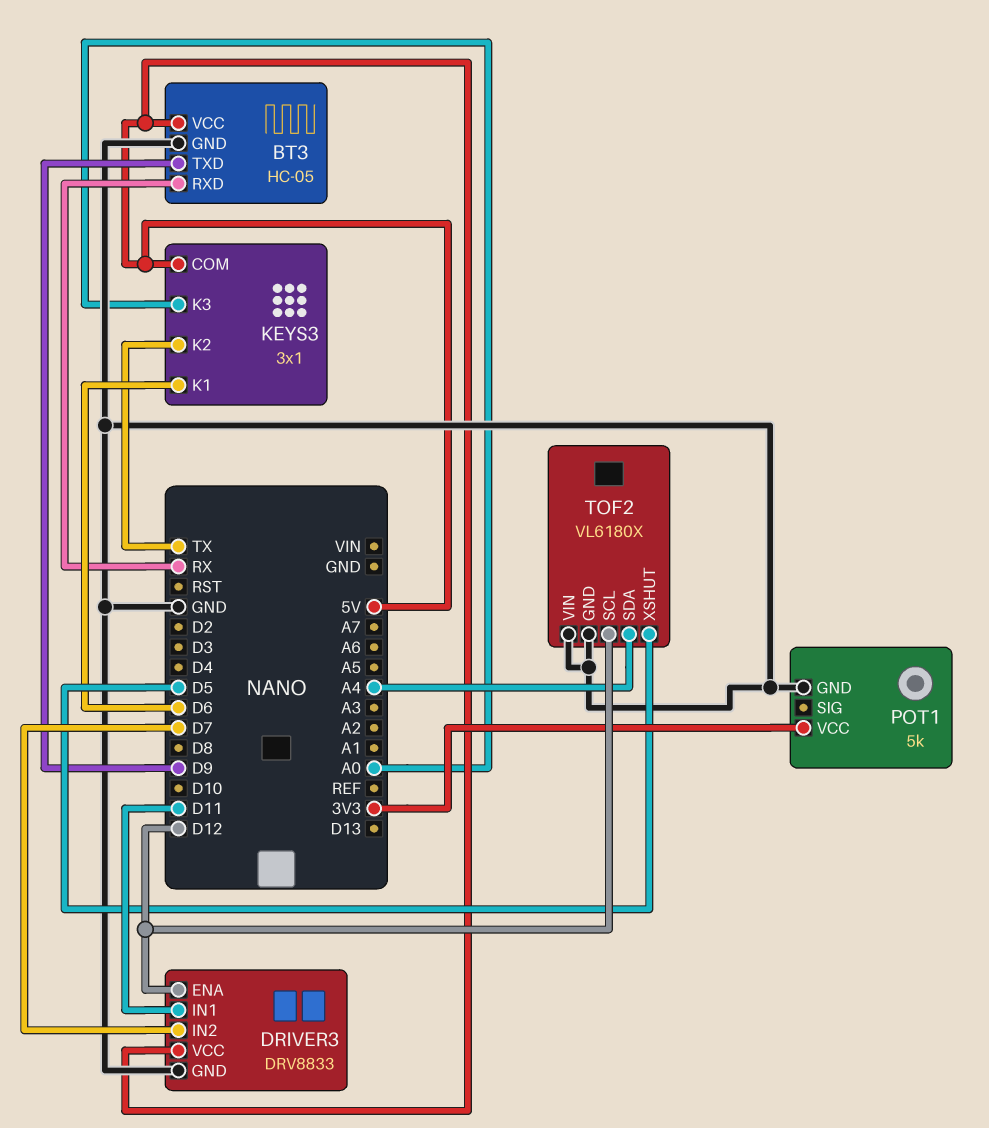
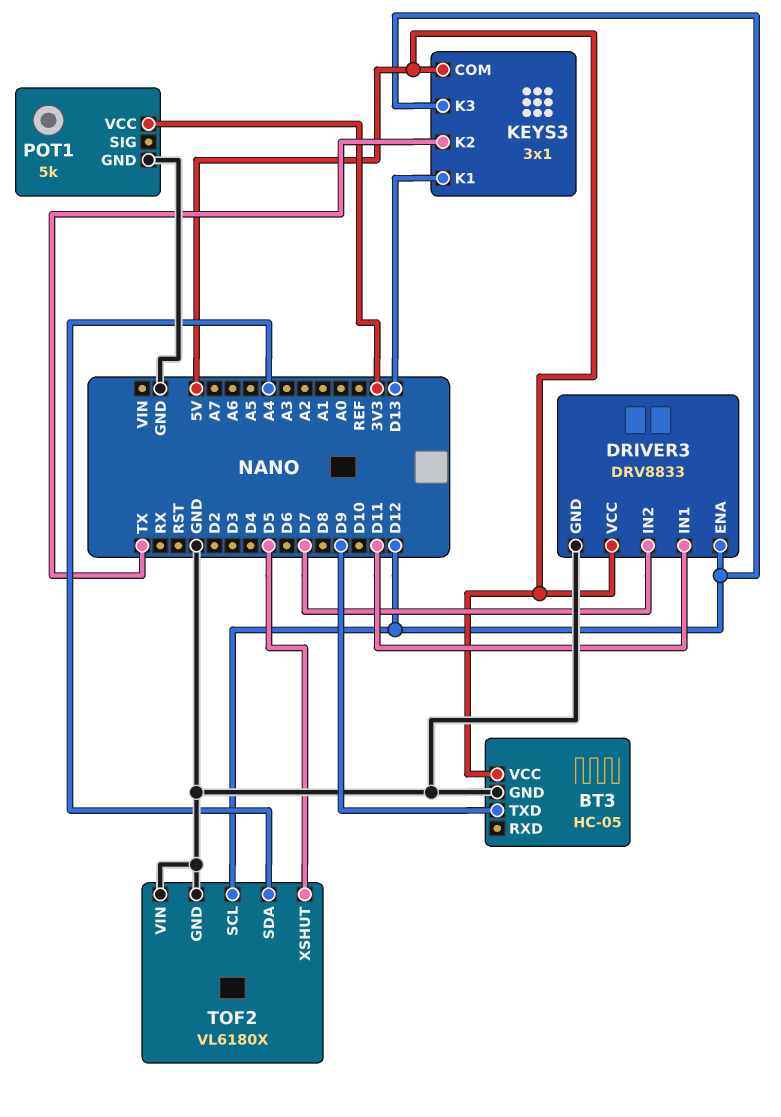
BT3 pin RXD: RX -> none
KEYS3 pin K1: D6 -> D13
KEYS3 pin K3: A0 -> D12

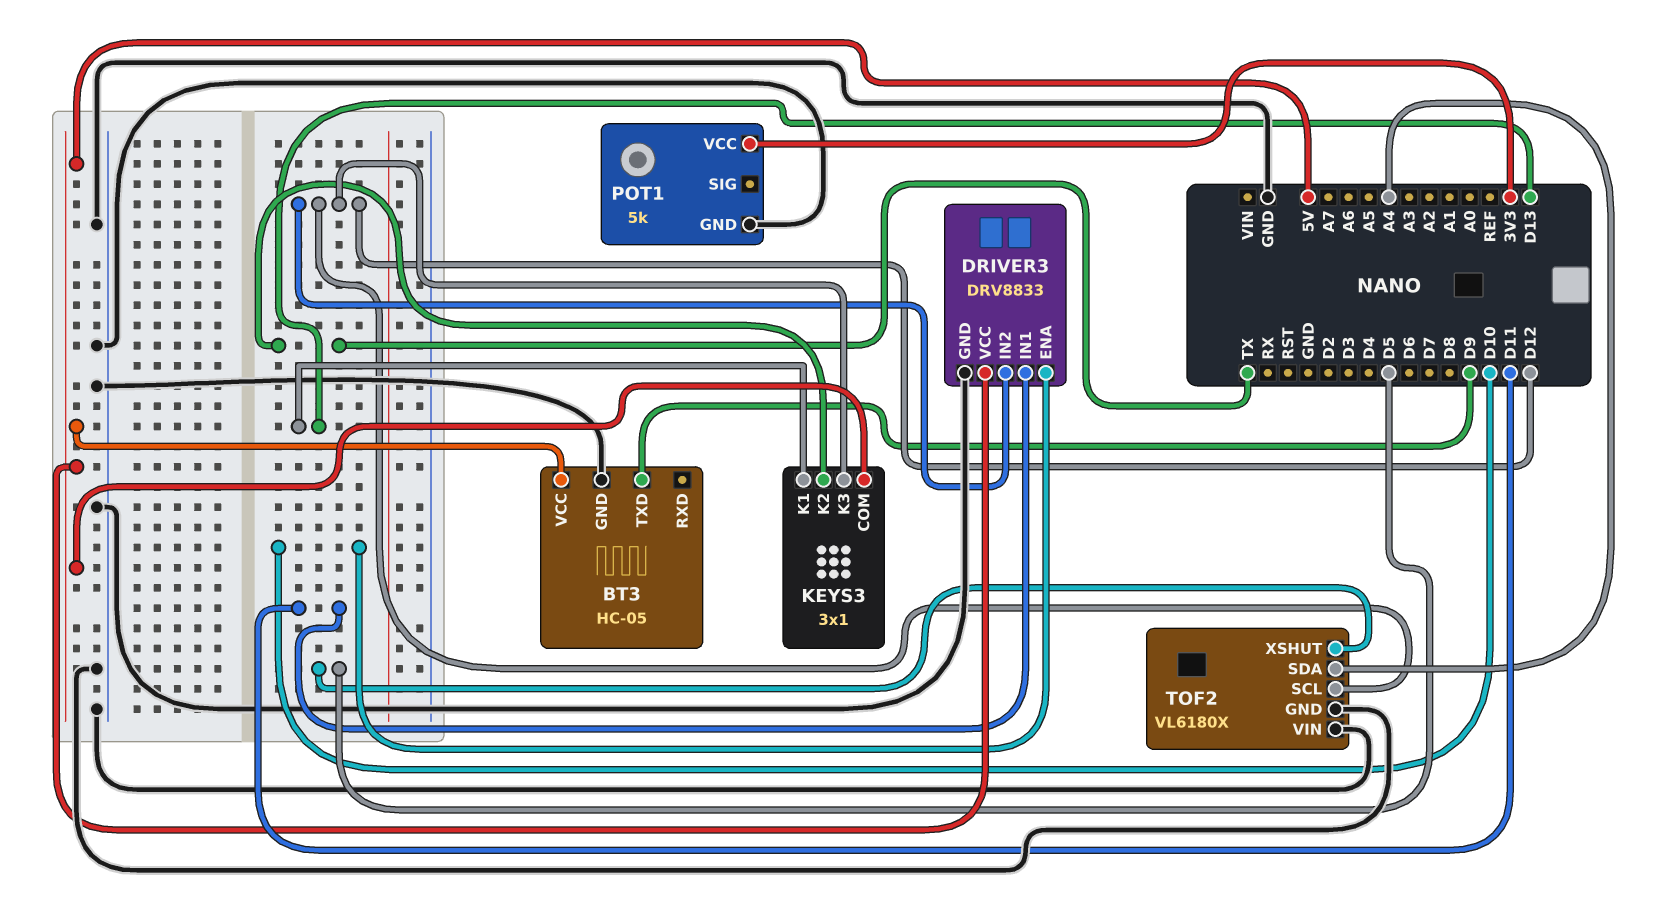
DRIVER3 pin ENA: D12 -> D10
DRIVER3 pin IN2: D7 -> D12

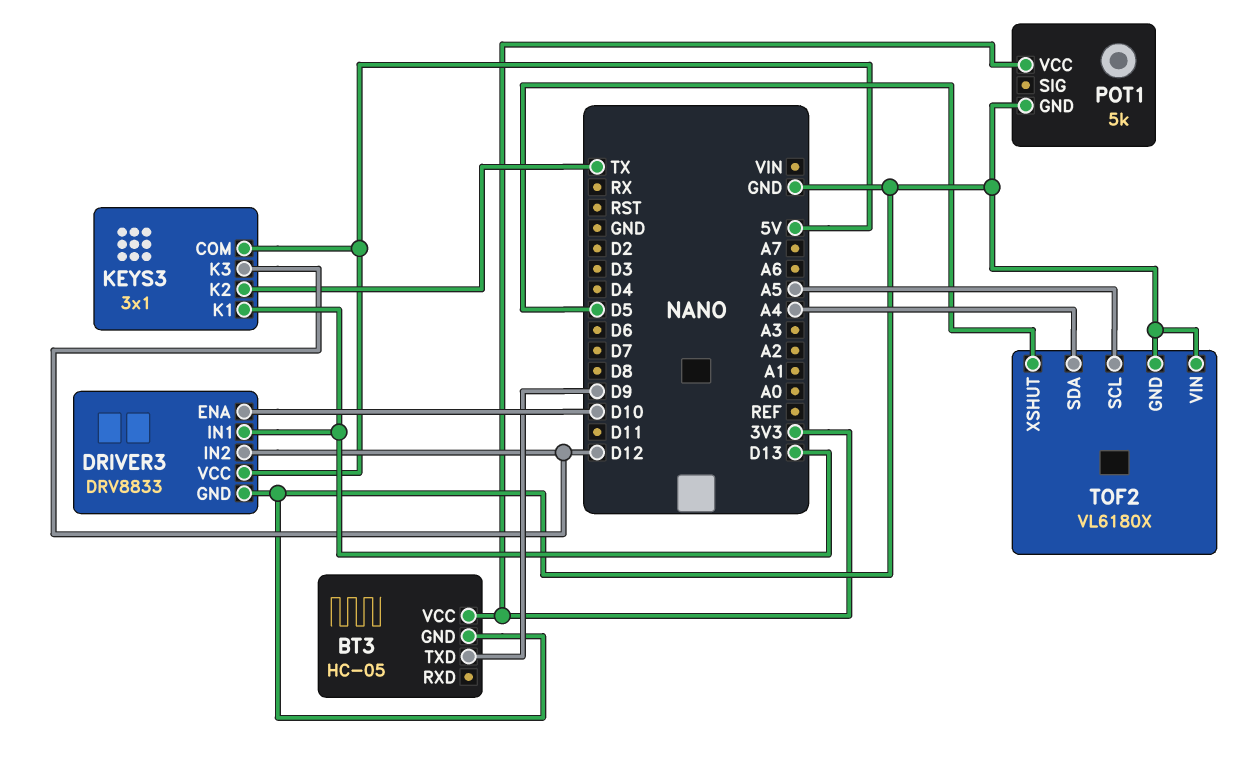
BT3 pin VCC: 5V -> 3V3
DRIVER3 pin IN1: D11 -> D13
TOF2 pin SCL: D12 -> A5

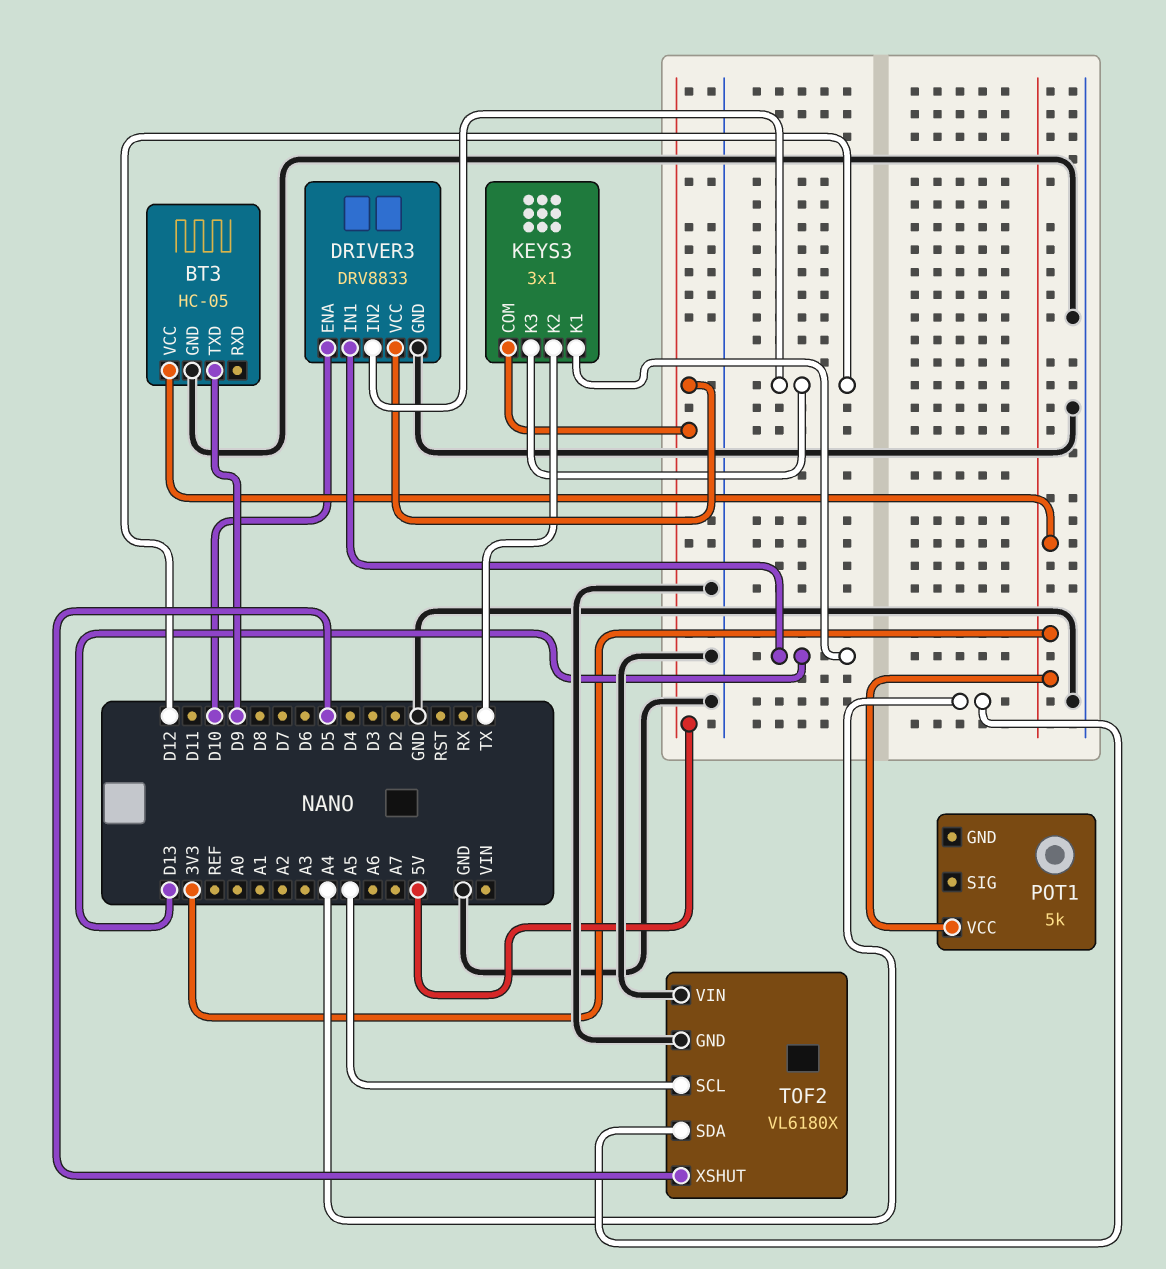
POT1 pin GND: GND -> none

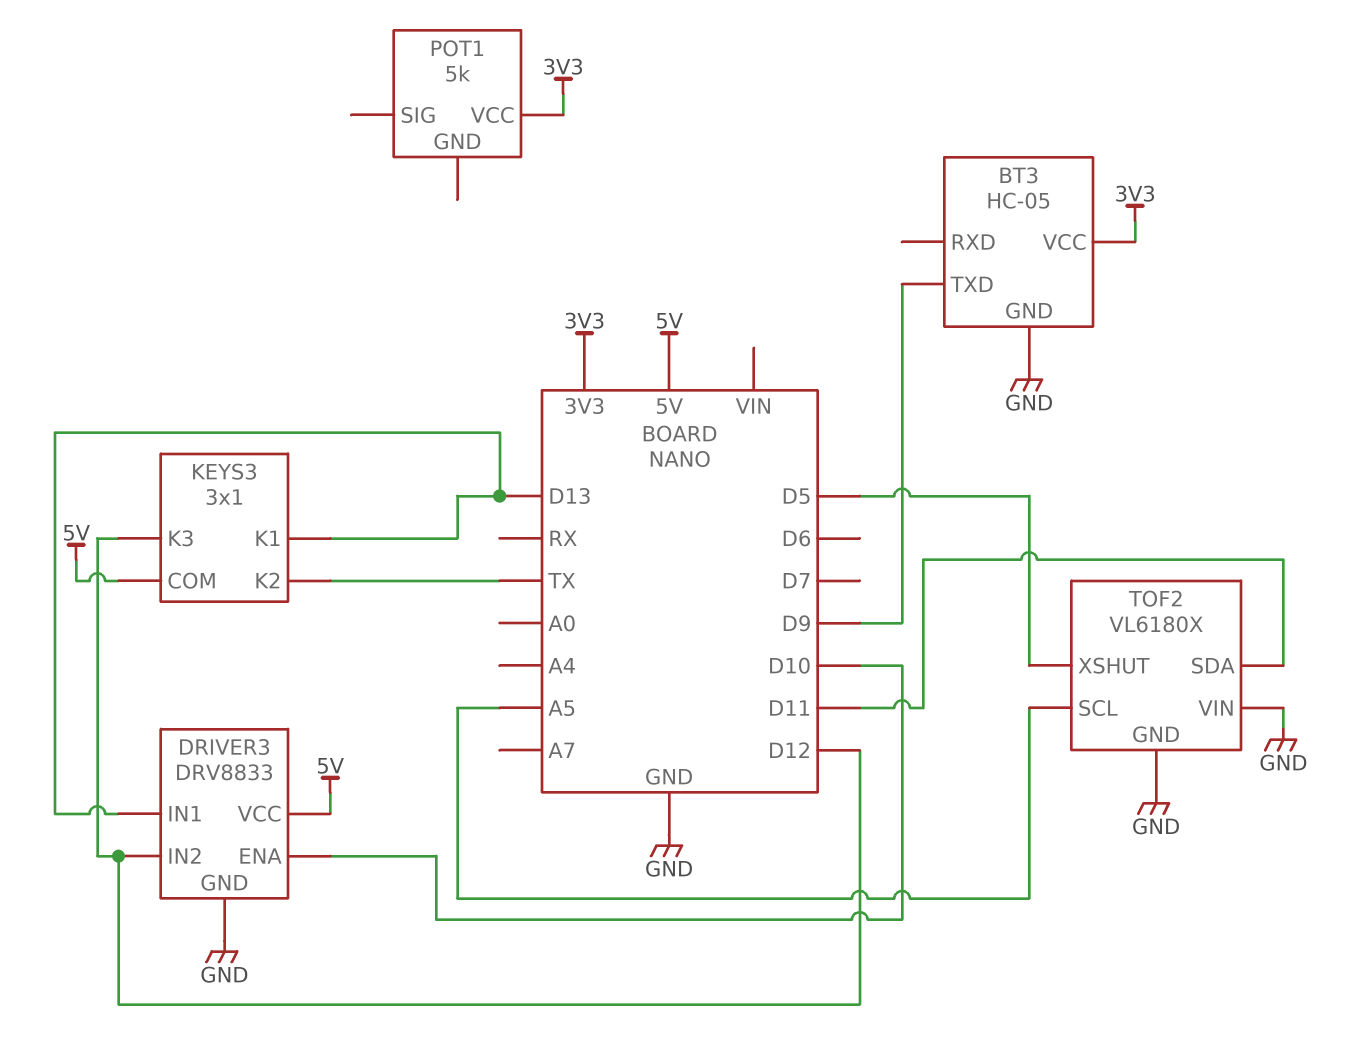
TOF2 pin SDA: A4 -> D11

